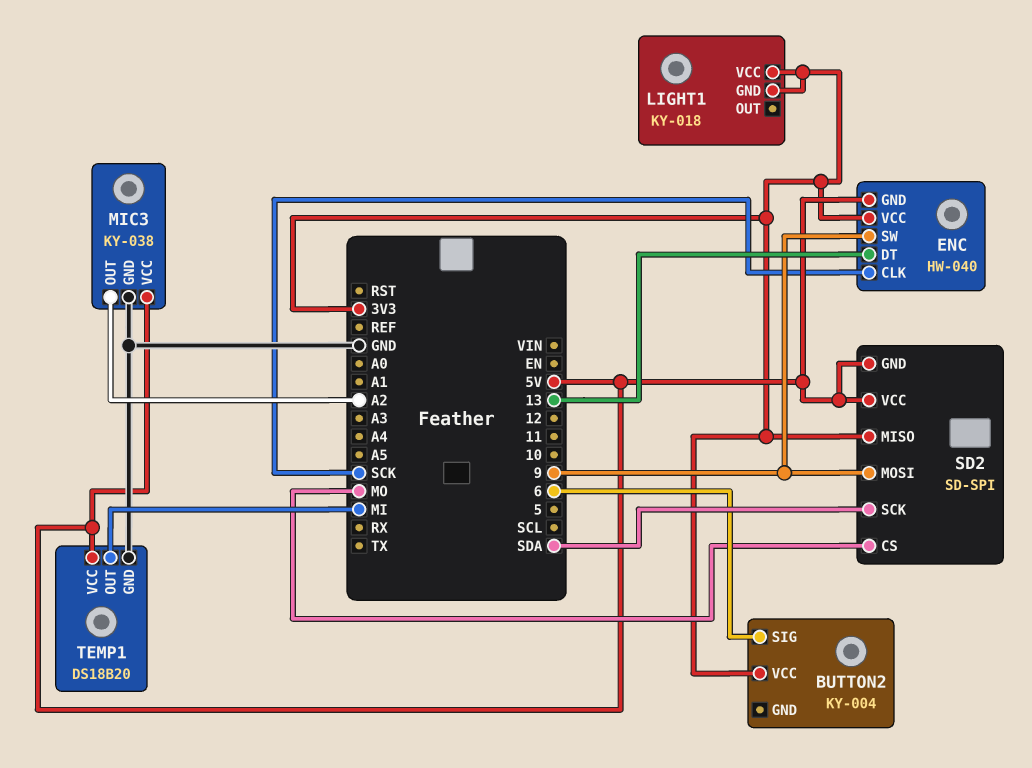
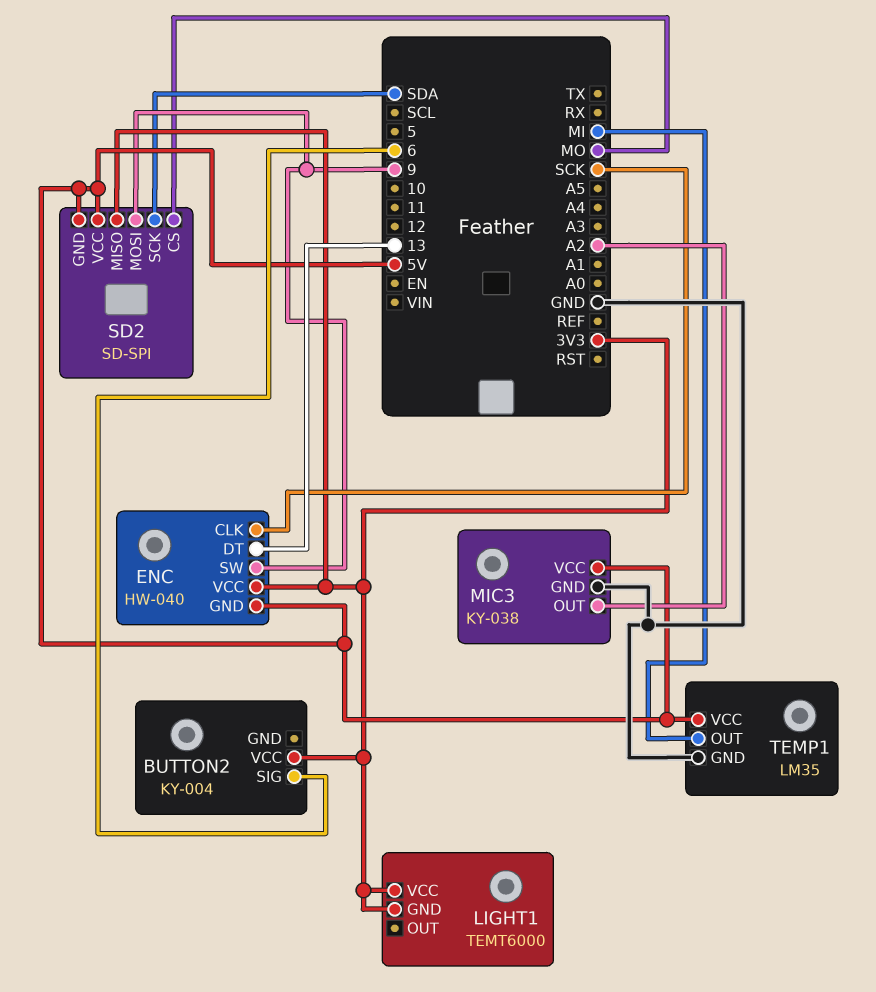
LIGHT1: KY-018 -> TEMT6000
TEMP1: DS18B20 -> LM35

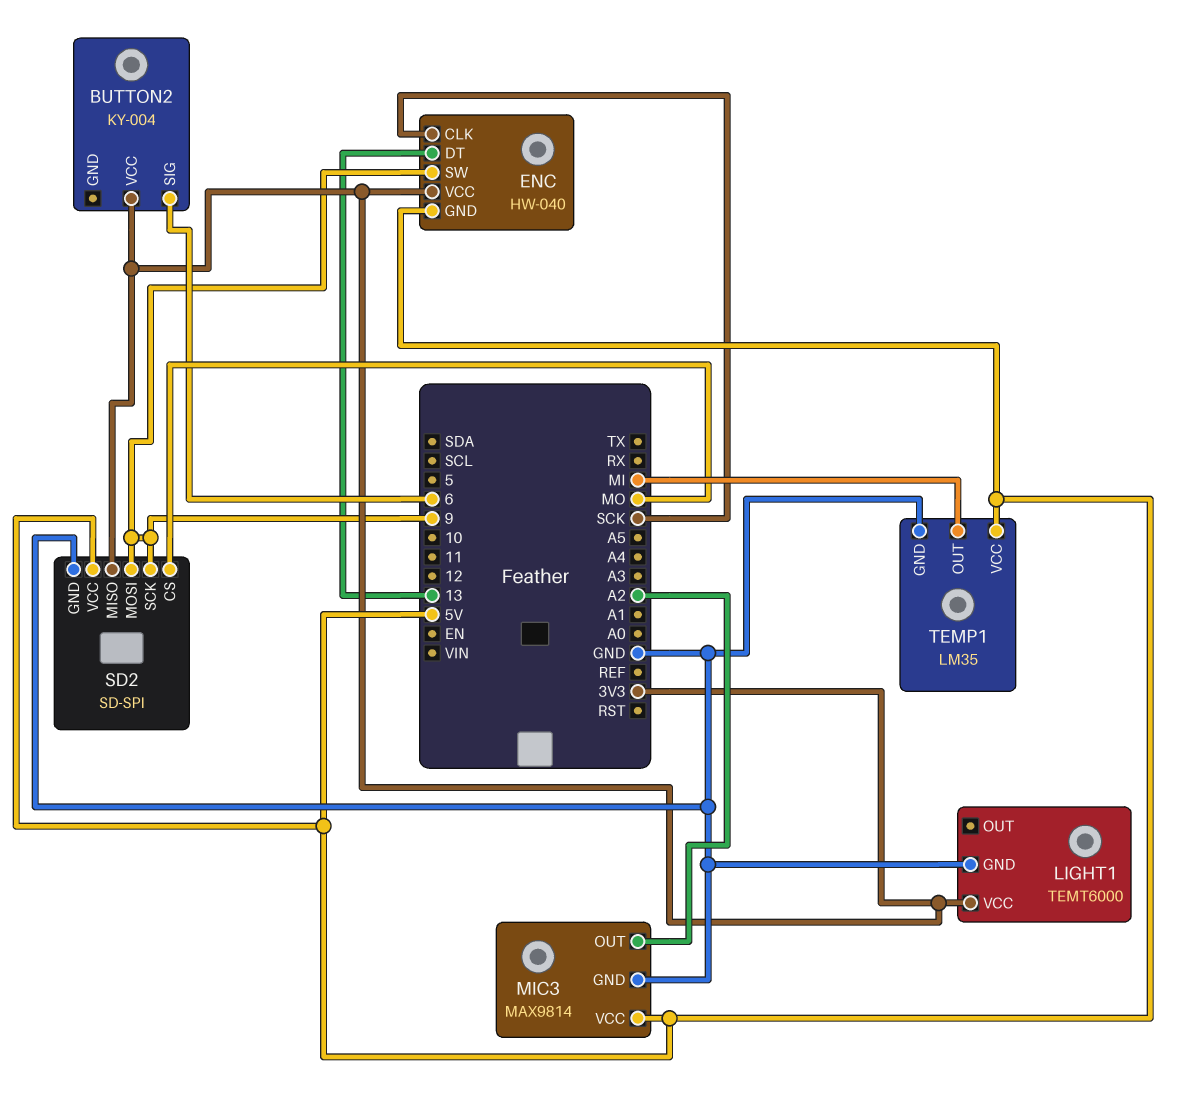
LIGHT1 pin GND: 3V3 -> GND
MIC3: KY-038 -> MAX9814
SD2 pin GND: 5V -> GND
SD2 pin SCK: SDA -> 9

